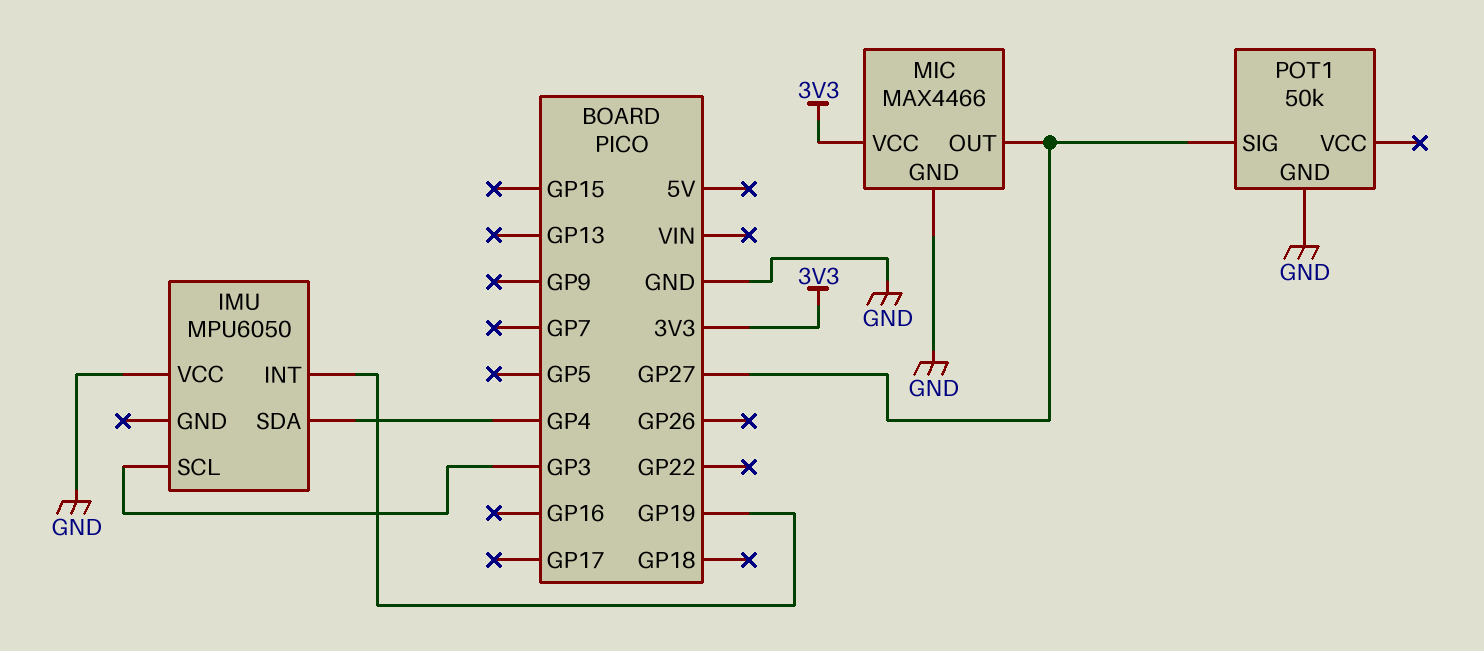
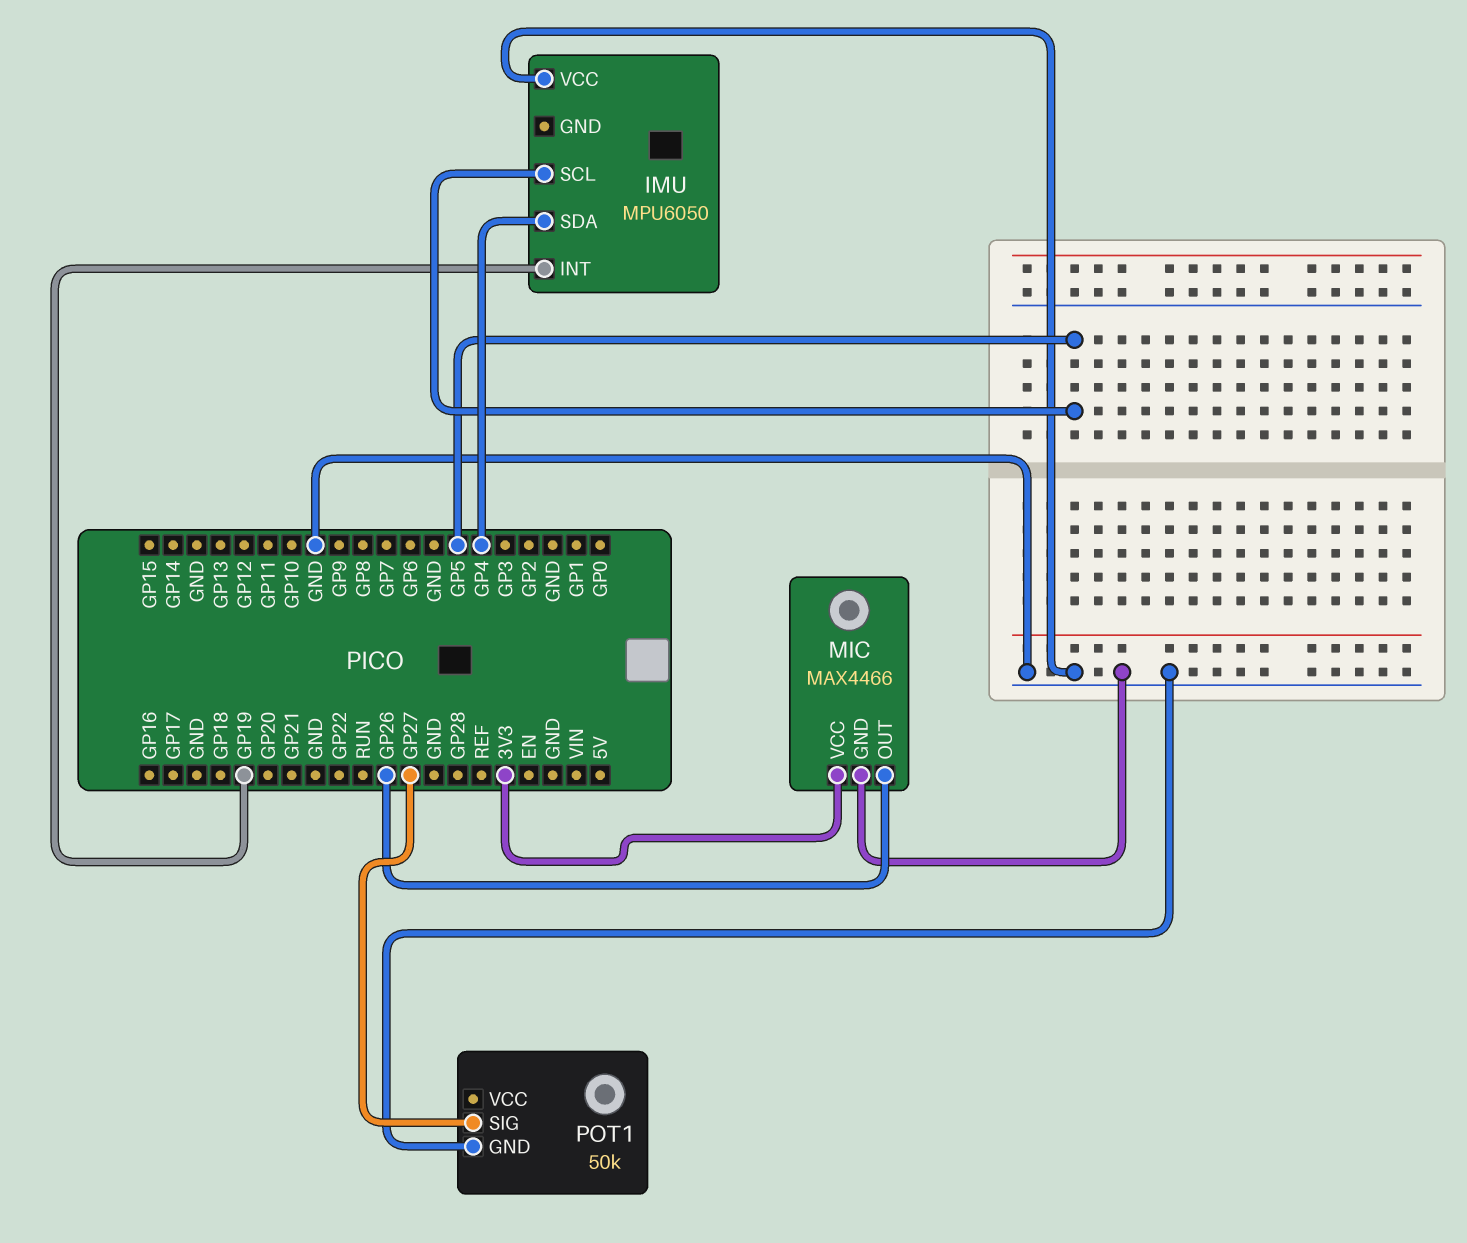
IMU pin SCL: GP3 -> GP5
MIC pin OUT: GP27 -> GP26

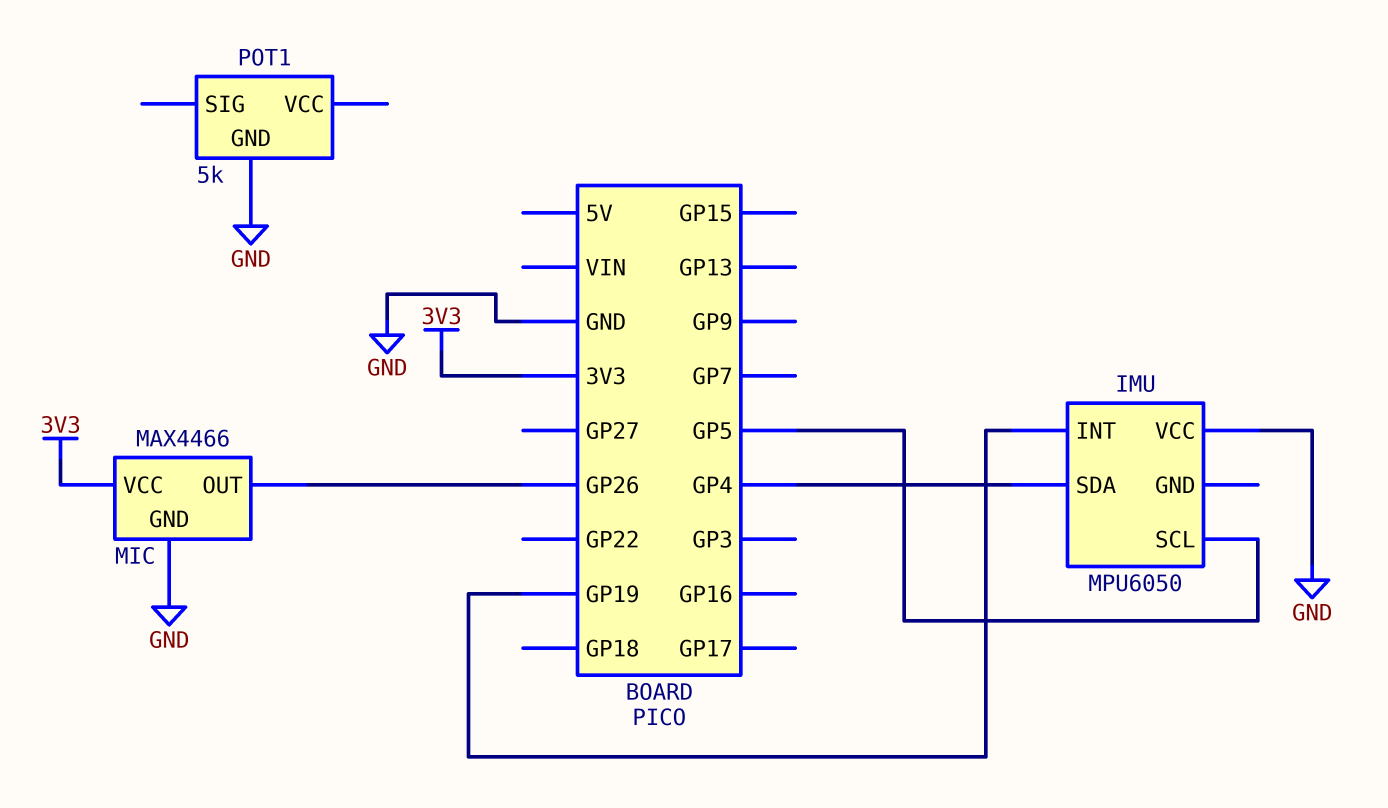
POT1: 50k -> 5k
POT1 pin SIG: GP27 -> none

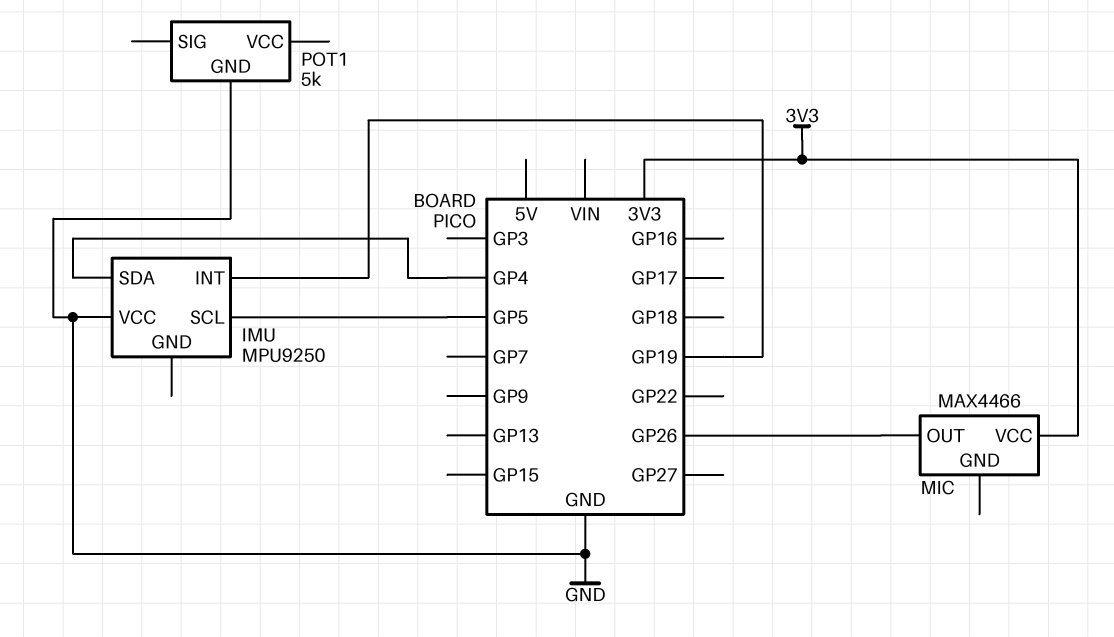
IMU: MPU6050 -> MPU9250
MIC pin GND: GND -> none

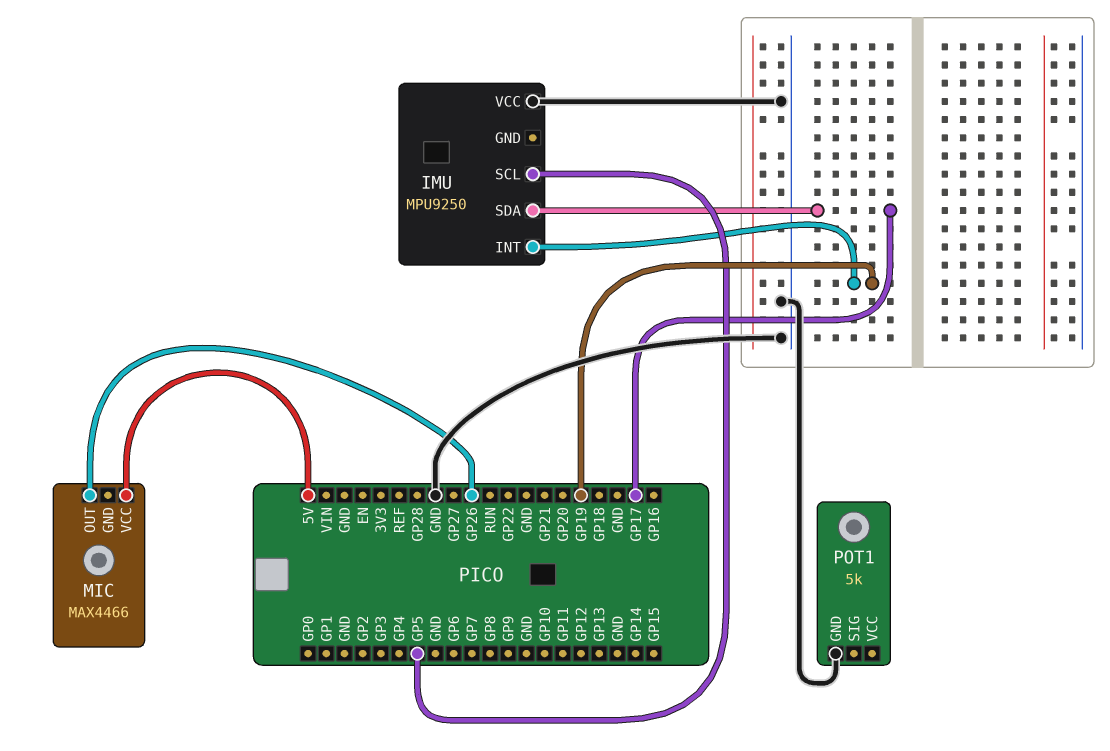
IMU pin SDA: GP4 -> GP17
MIC pin VCC: 3V3 -> 5V

